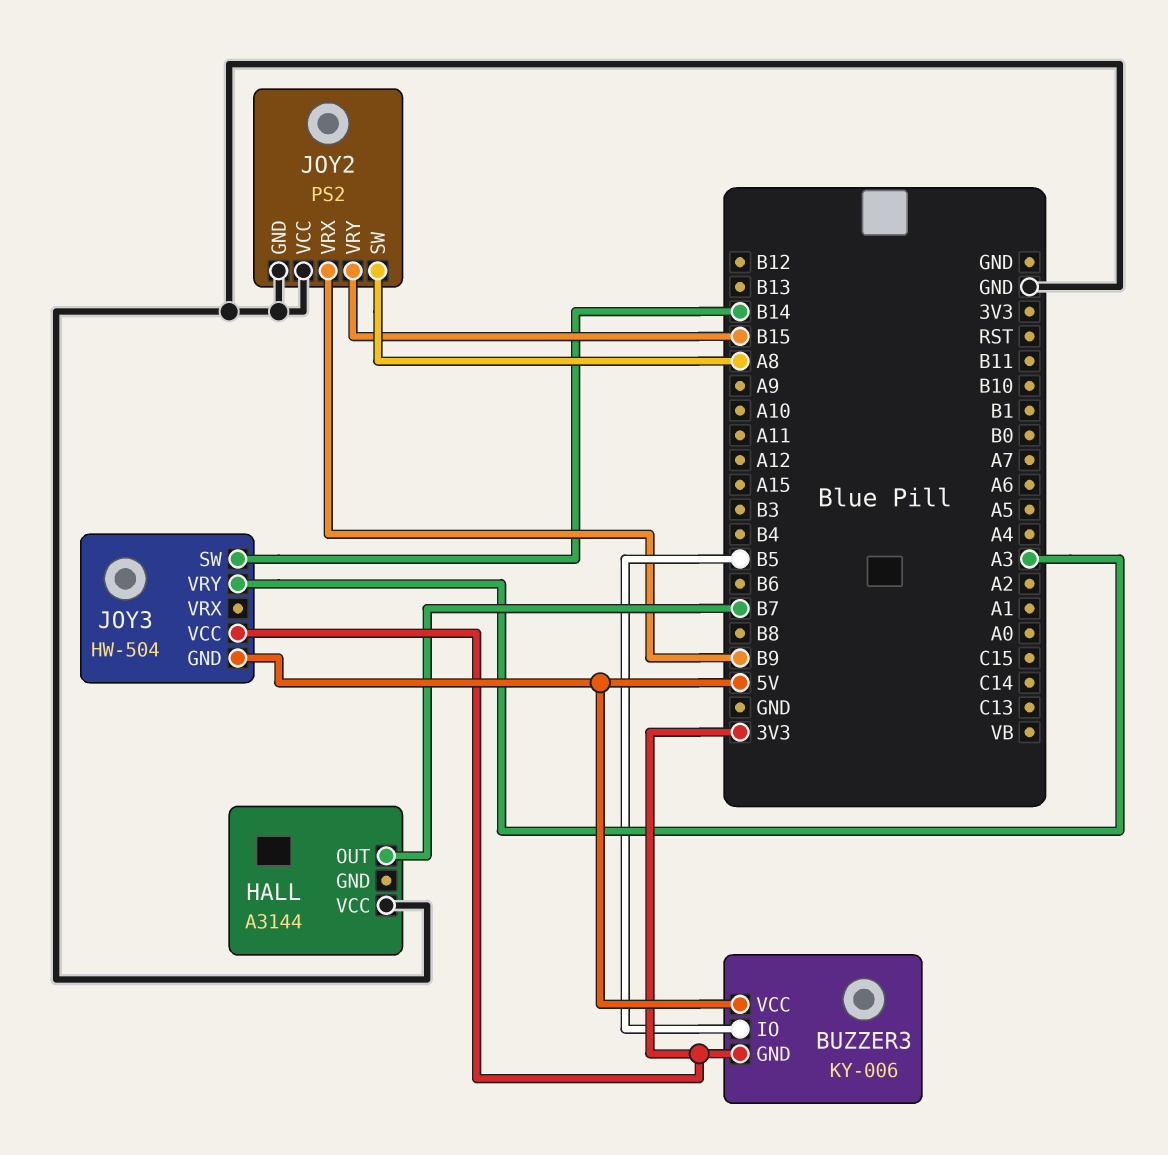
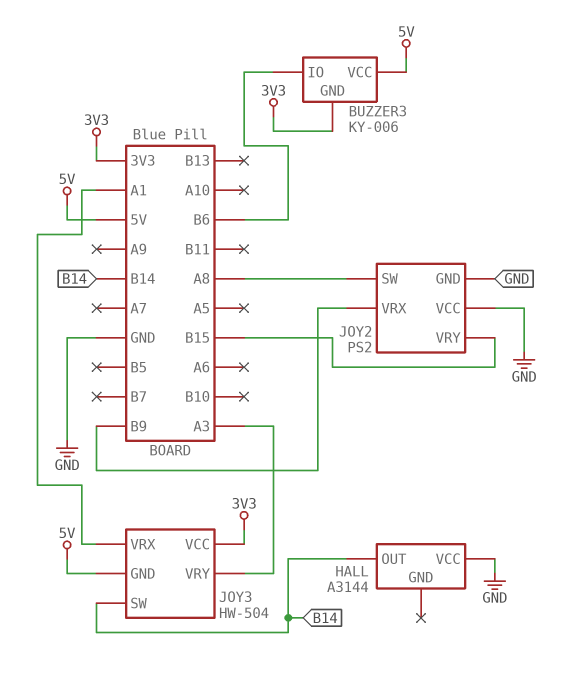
BUZZER3 pin IO: B5 -> B6
HALL pin OUT: B7 -> B14
JOY3 pin VRX: none -> A1

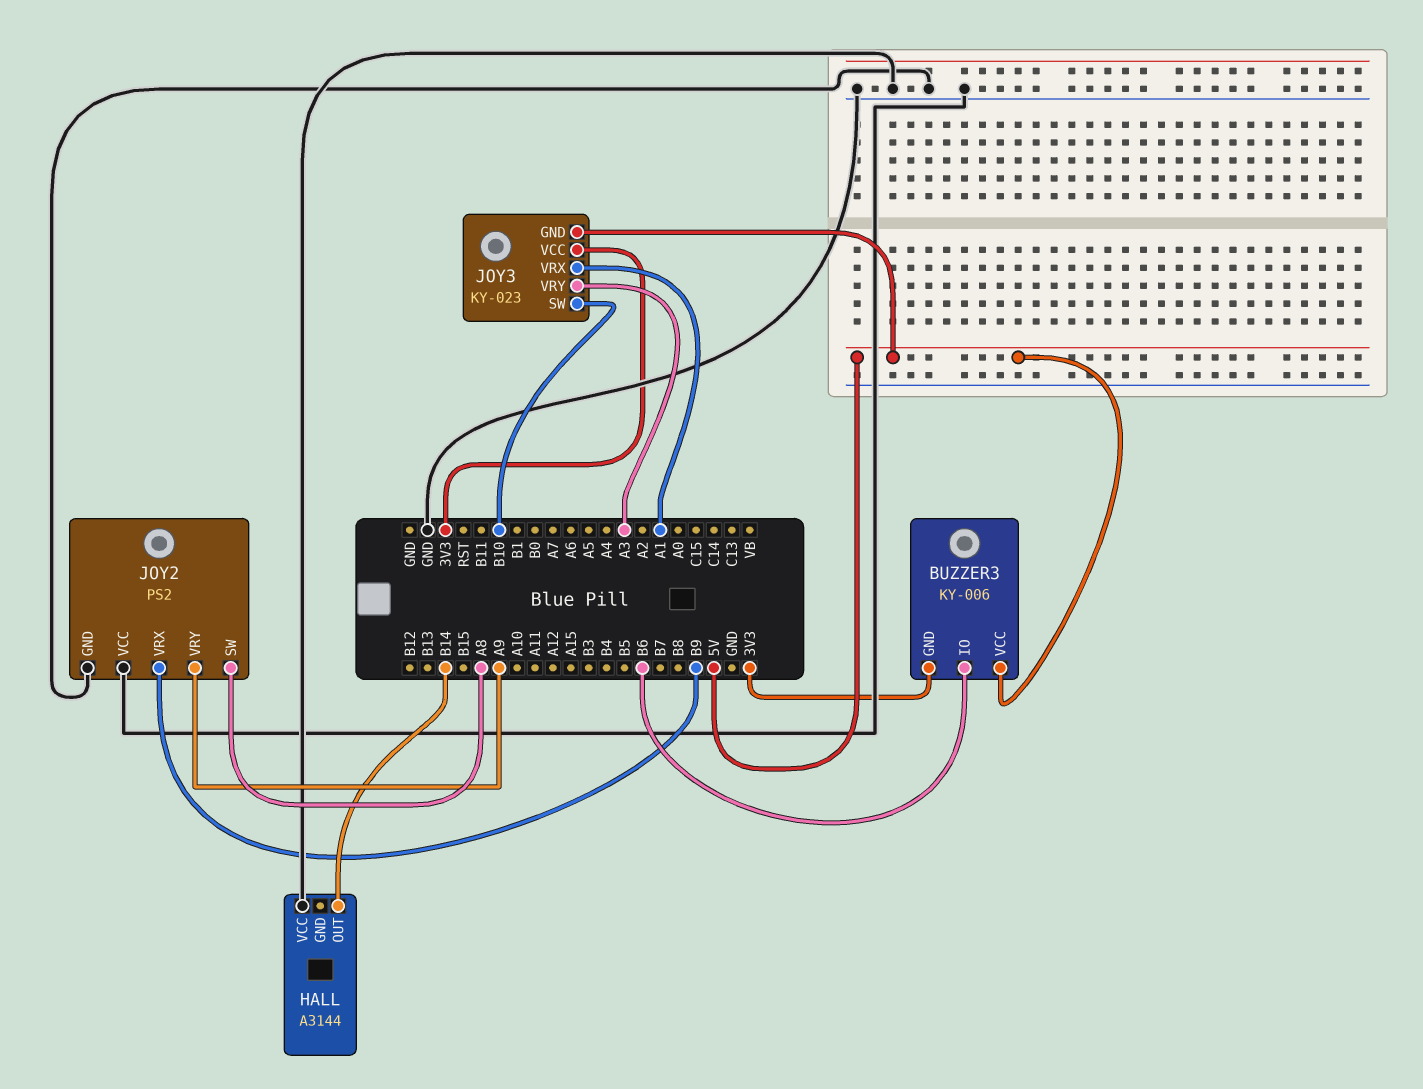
JOY2 pin VRY: B15 -> A9
JOY3: HW-504 -> KY-023
JOY3 pin SW: B14 -> B10

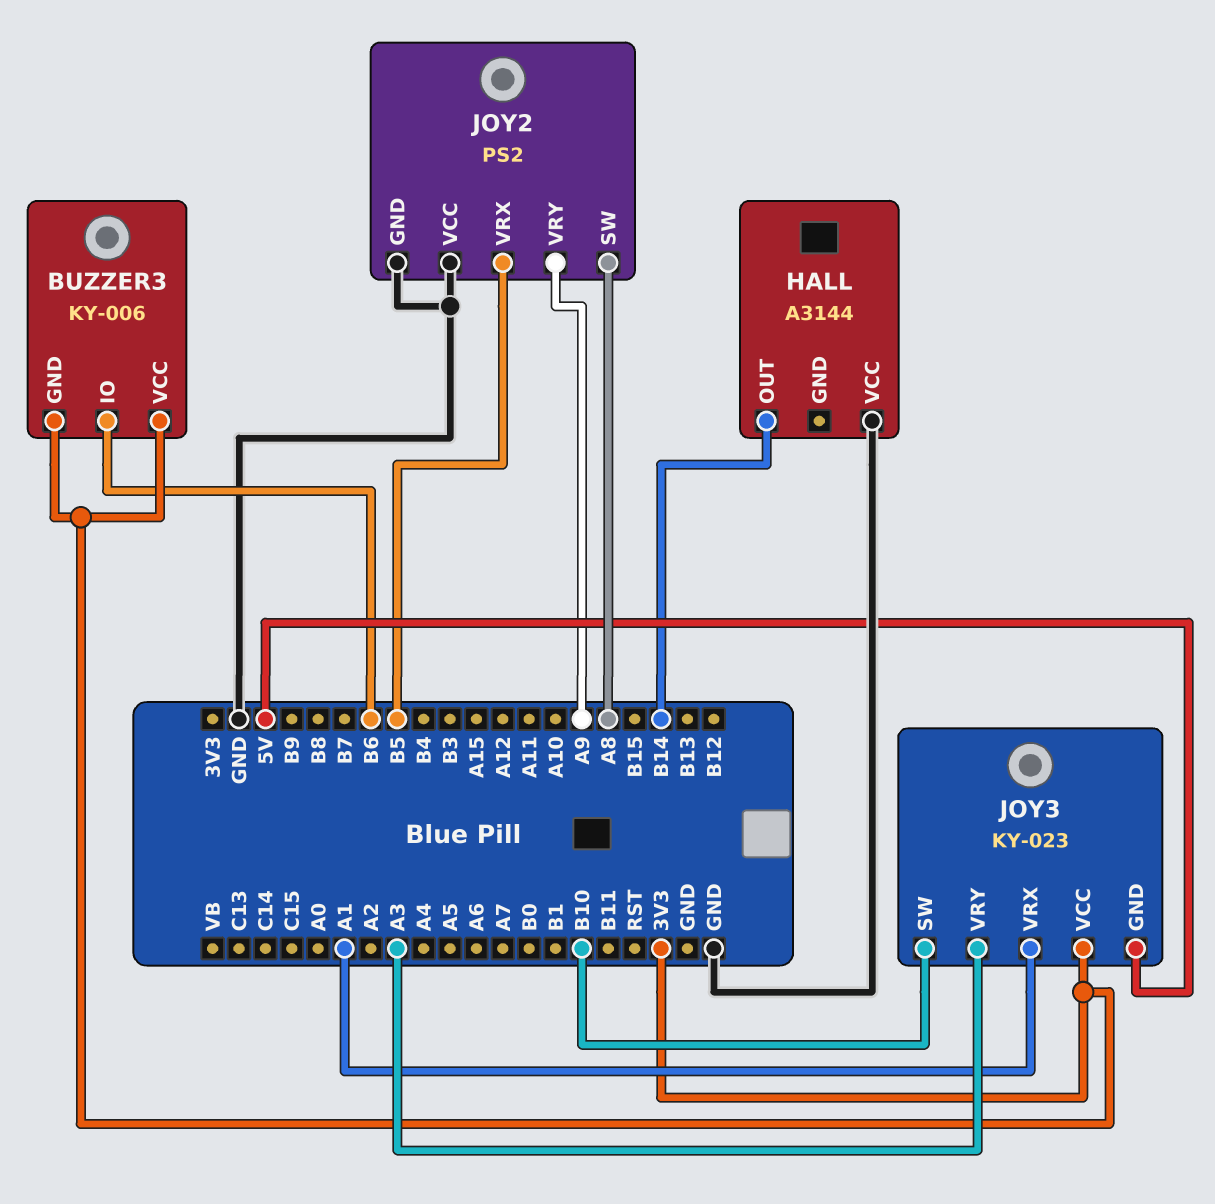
BUZZER3 pin VCC: 5V -> 3V3
JOY2 pin VRX: B9 -> B5

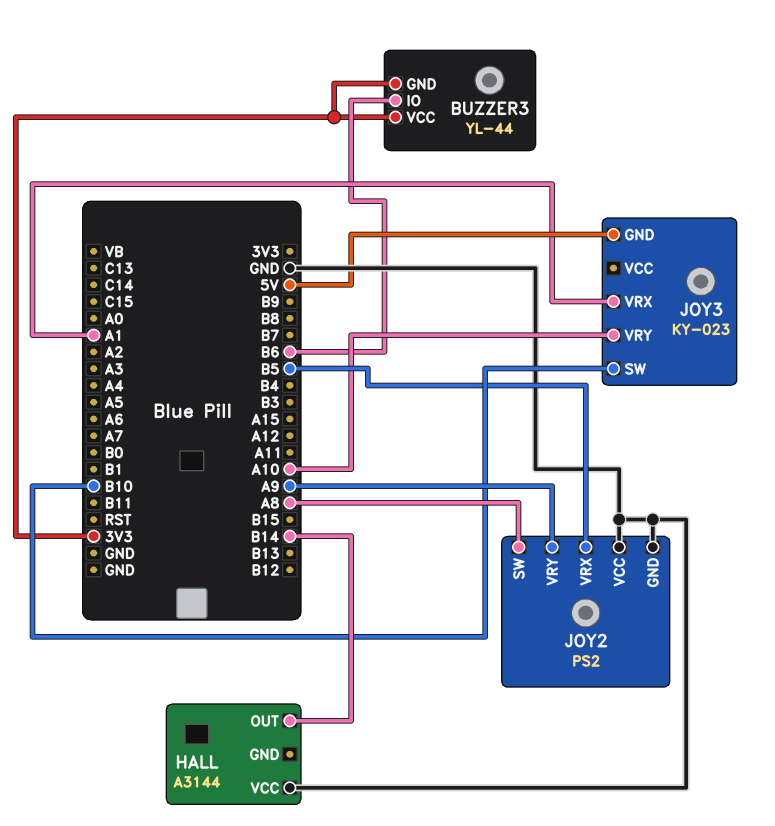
BUZZER3: KY-006 -> YL-44
JOY3 pin VCC: 3V3 -> none
JOY3 pin VRY: A3 -> A10

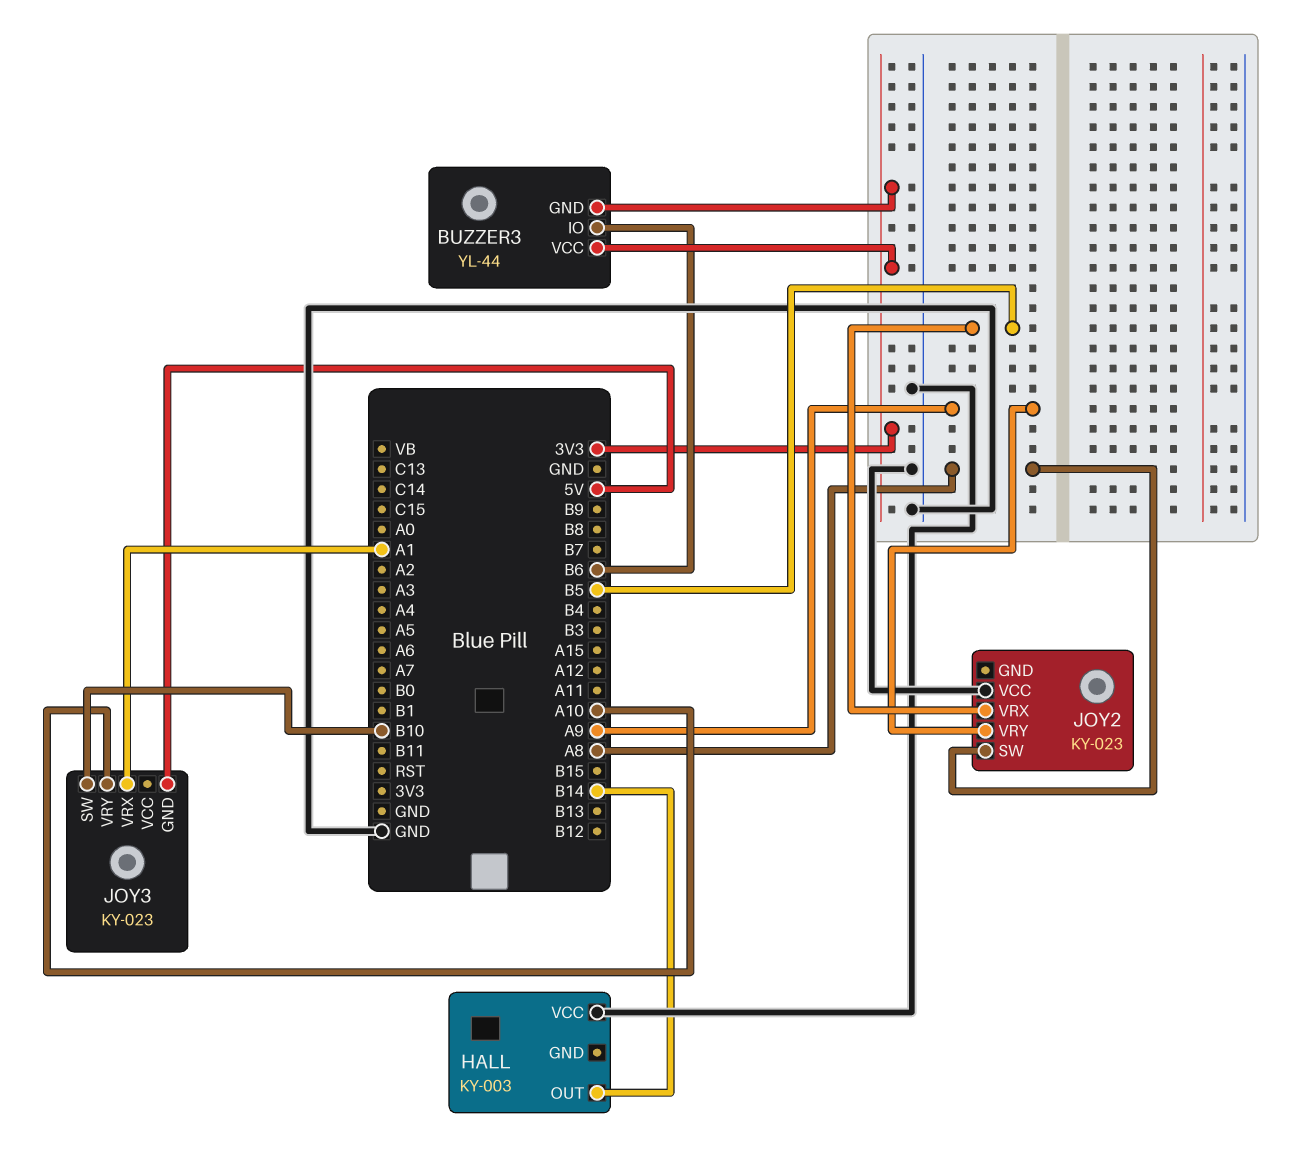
HALL: A3144 -> KY-003
JOY2: PS2 -> KY-023
JOY2 pin GND: GND -> none

